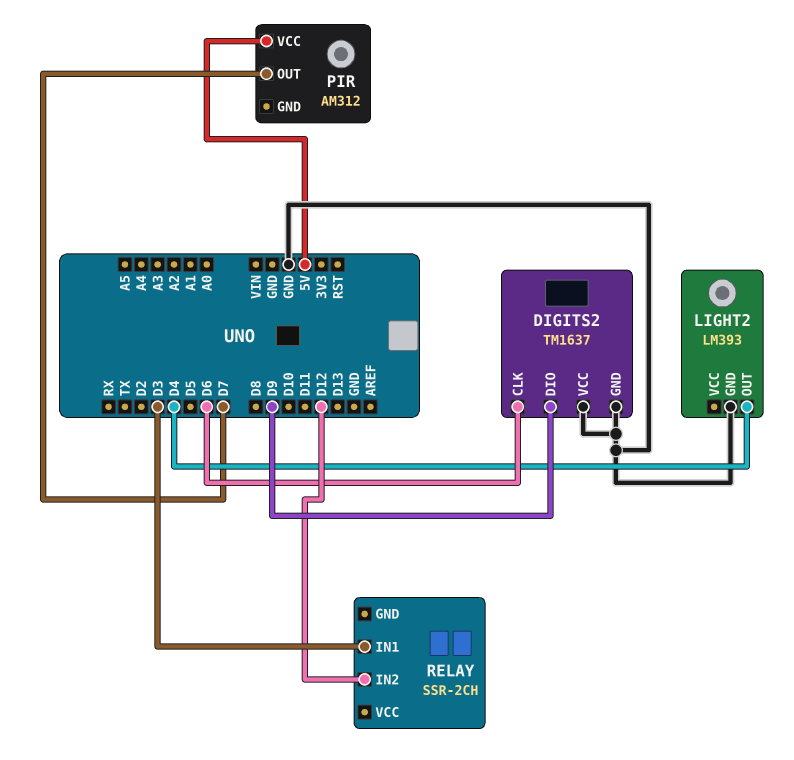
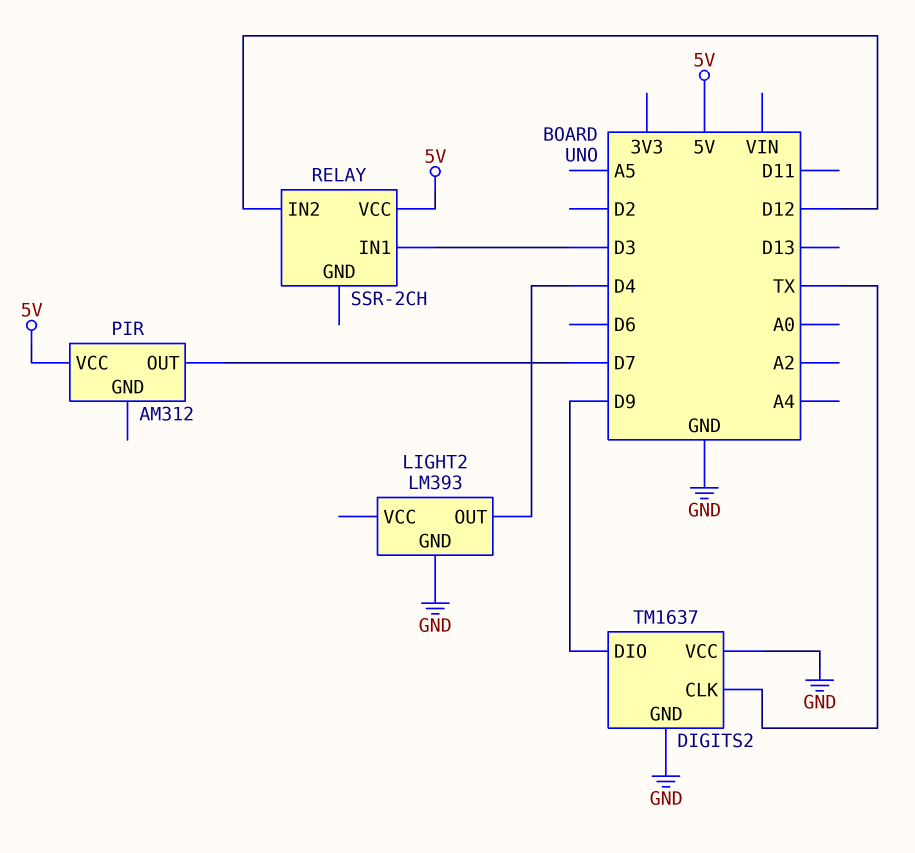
DIGITS2 pin CLK: D6 -> TX
RELAY pin VCC: none -> 5V

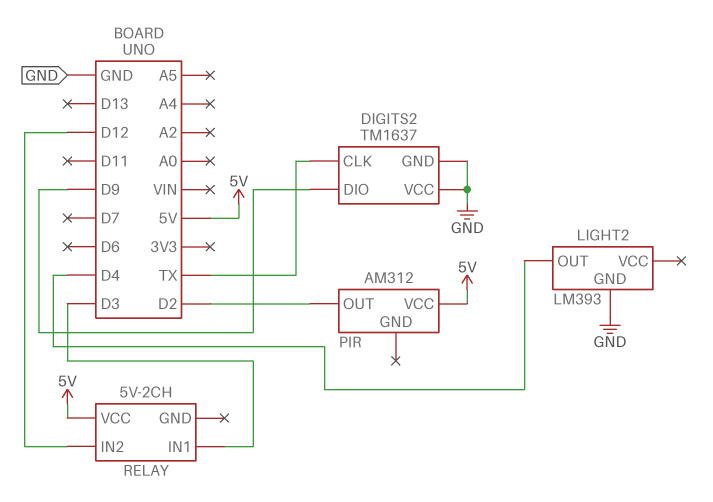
PIR pin OUT: D7 -> D2
RELAY: SSR-2CH -> 5V-2CH

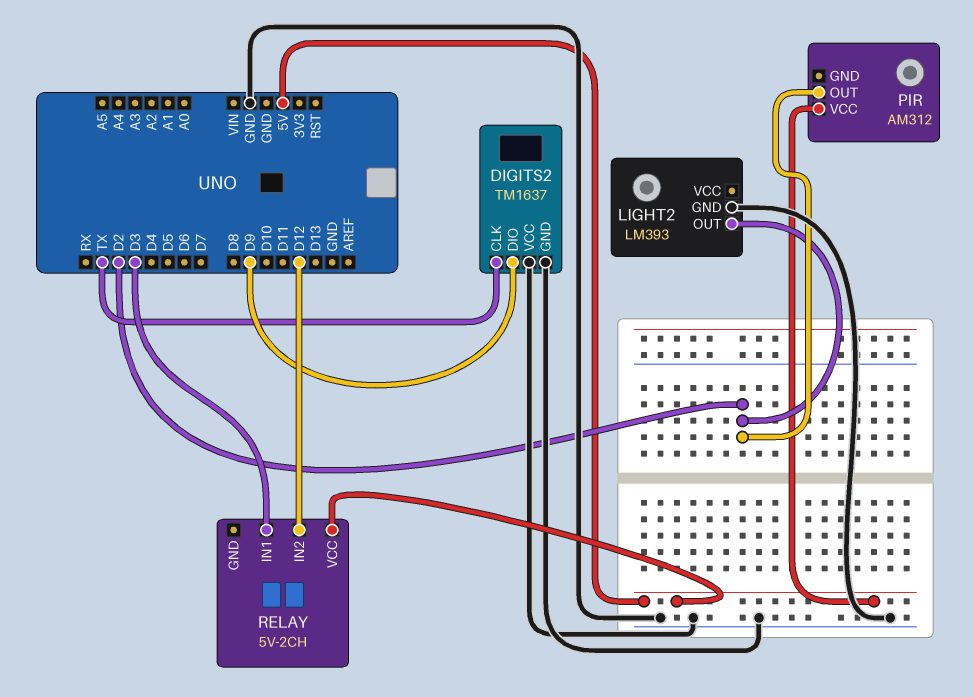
LIGHT2 pin OUT: D4 -> D2

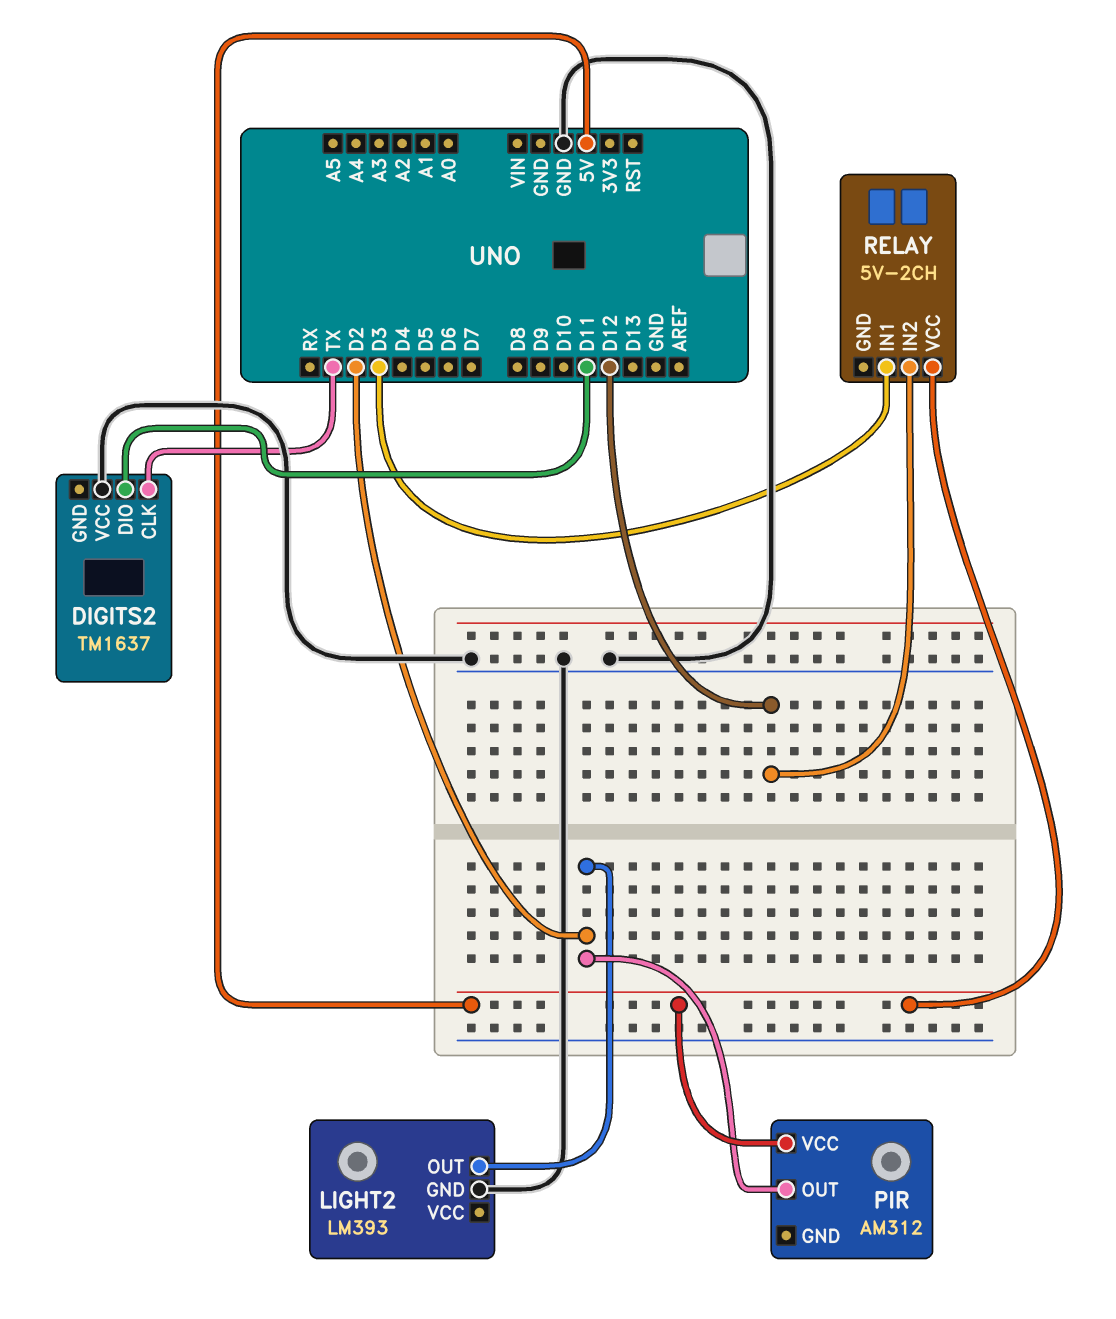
DIGITS2 pin DIO: D9 -> D11
DIGITS2 pin GND: GND -> none

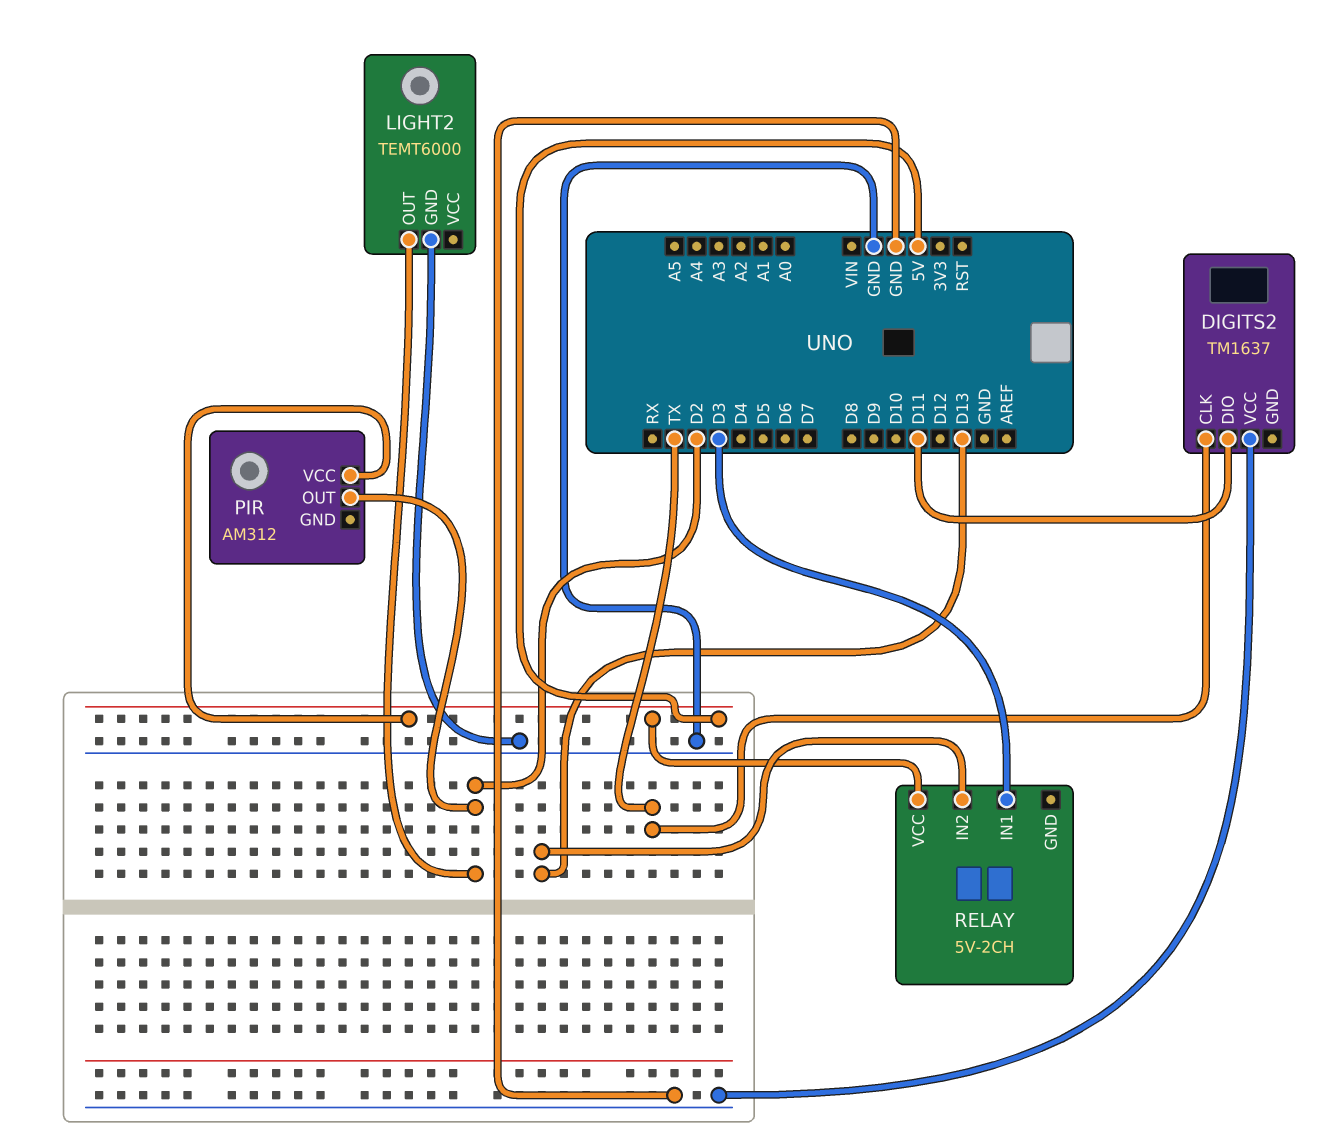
LIGHT2: LM393 -> TEMT6000
RELAY pin IN2: D12 -> D13

